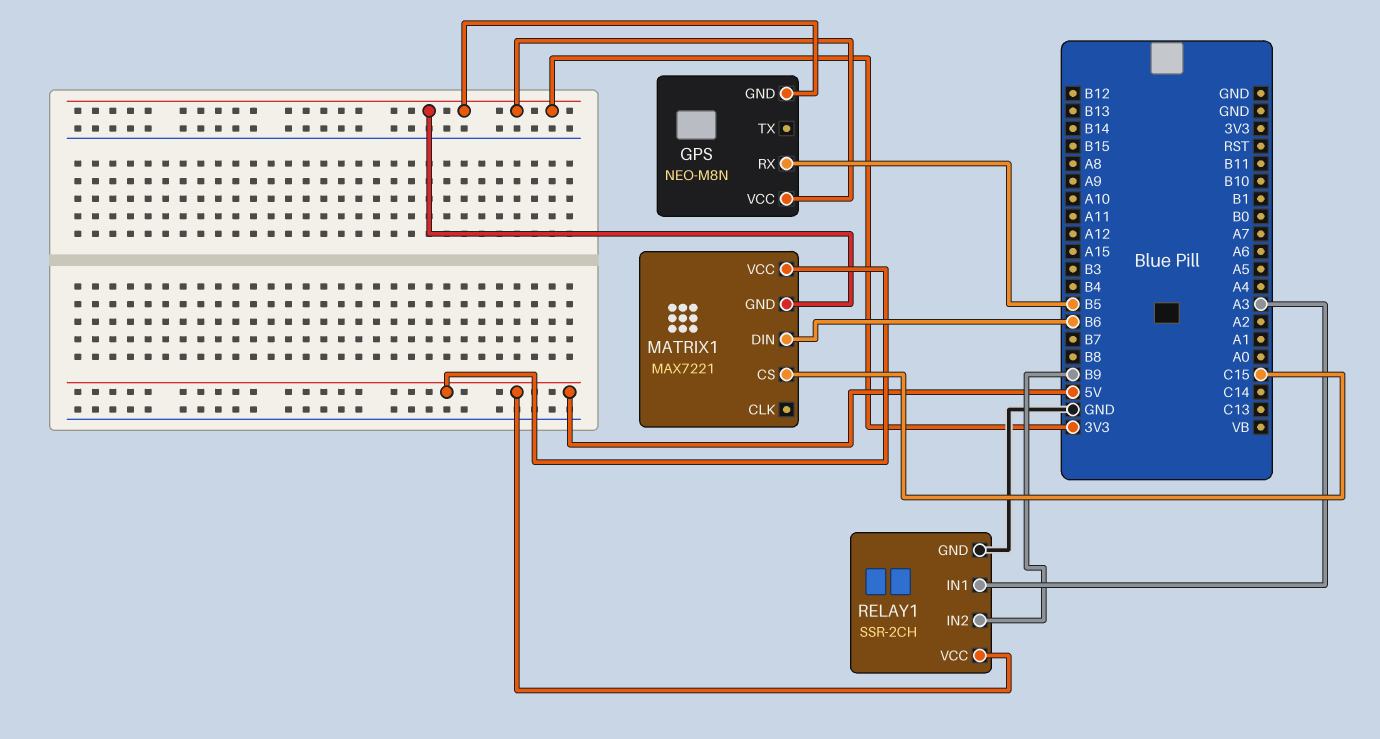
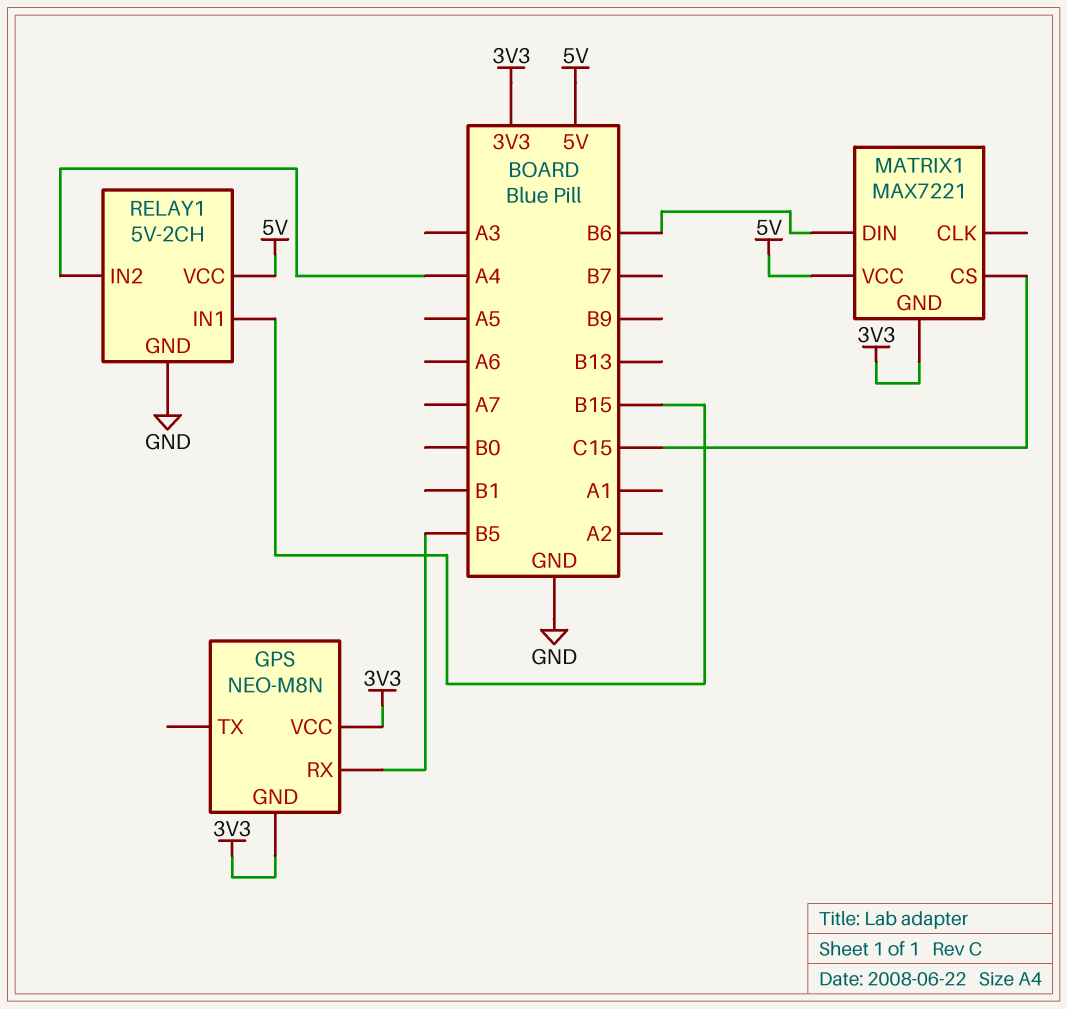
RELAY1: SSR-2CH -> 5V-2CH
RELAY1 pin IN1: A3 -> B15
RELAY1 pin IN2: B9 -> A4

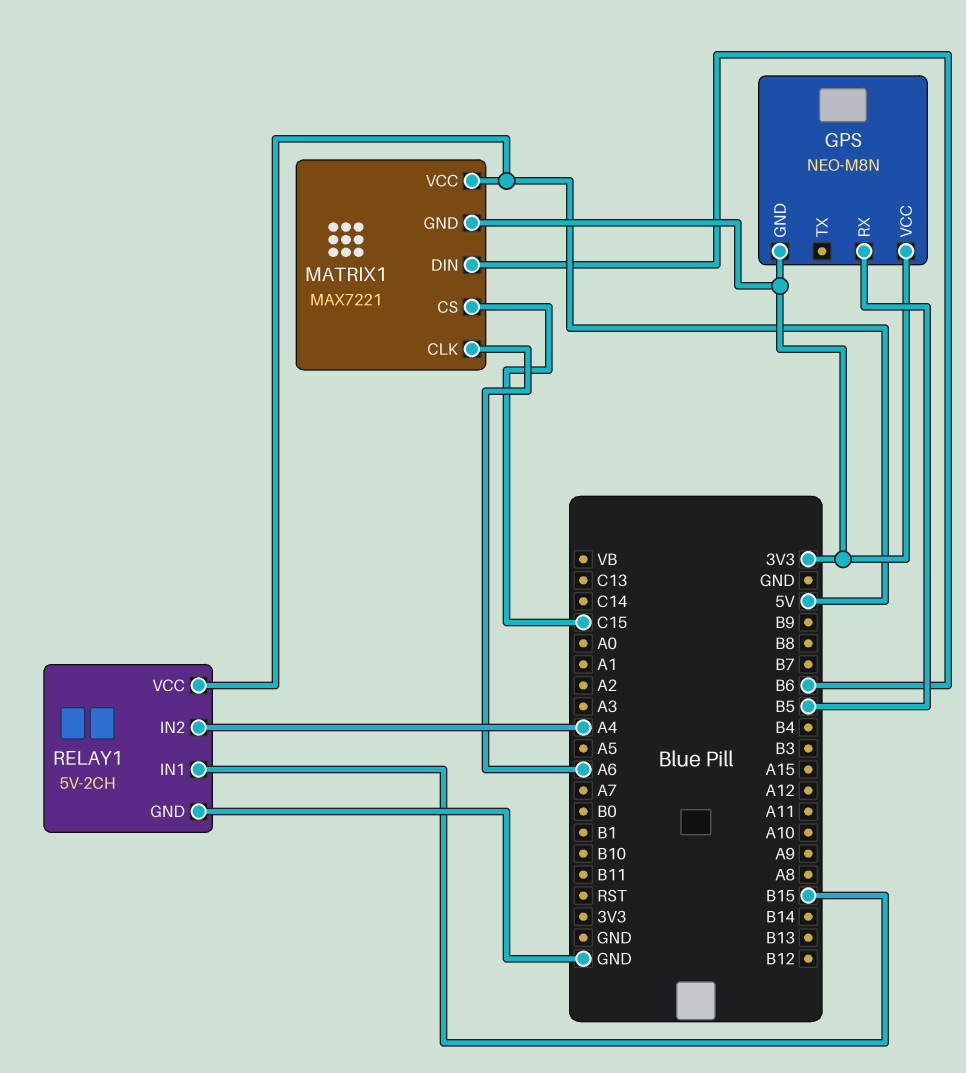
MATRIX1 pin CLK: none -> A6

